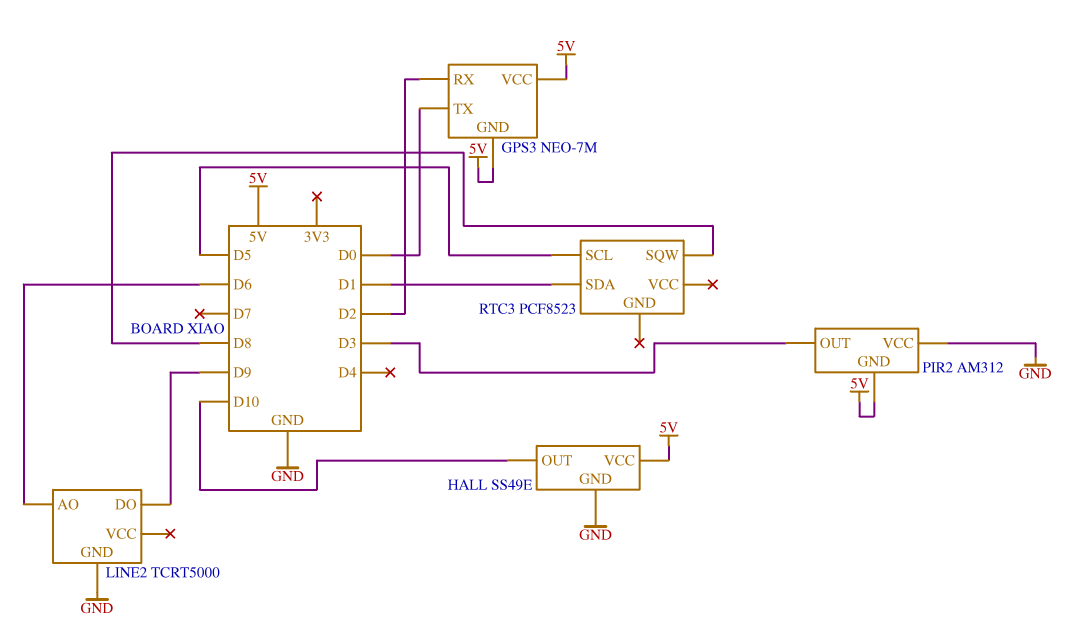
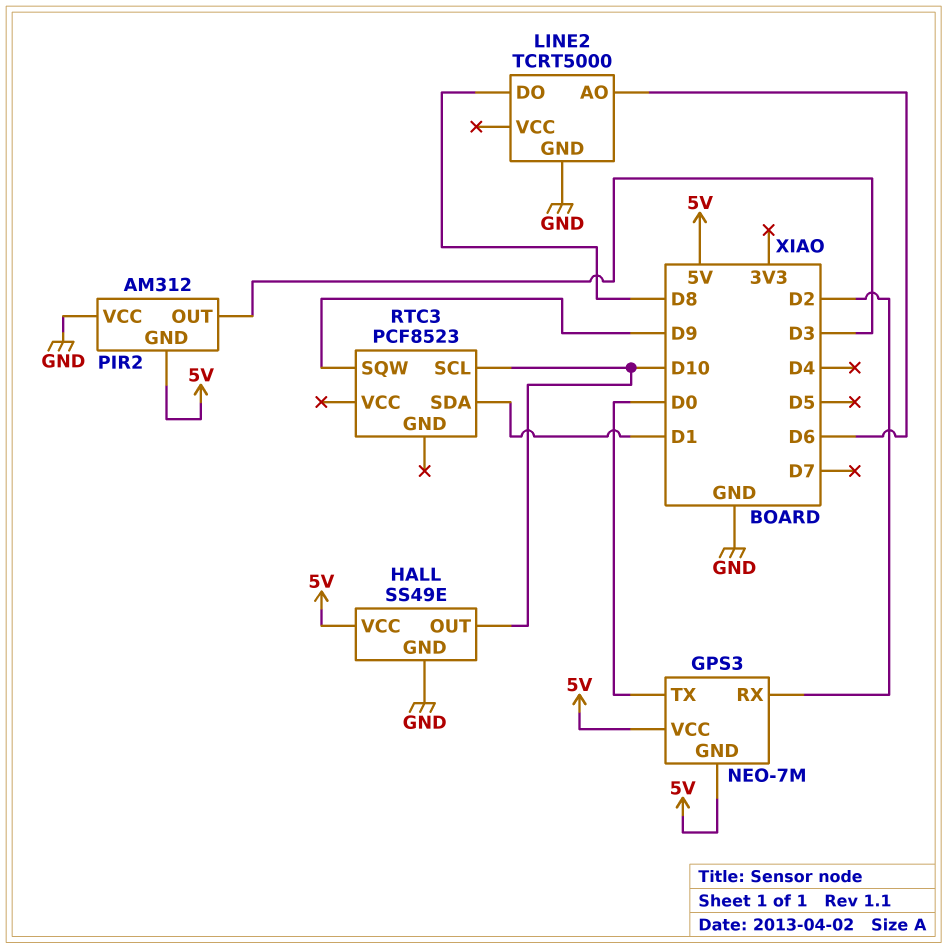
LINE2 pin DO: D9 -> D8
RTC3 pin SCL: D5 -> D10
RTC3 pin SQW: D8 -> D9

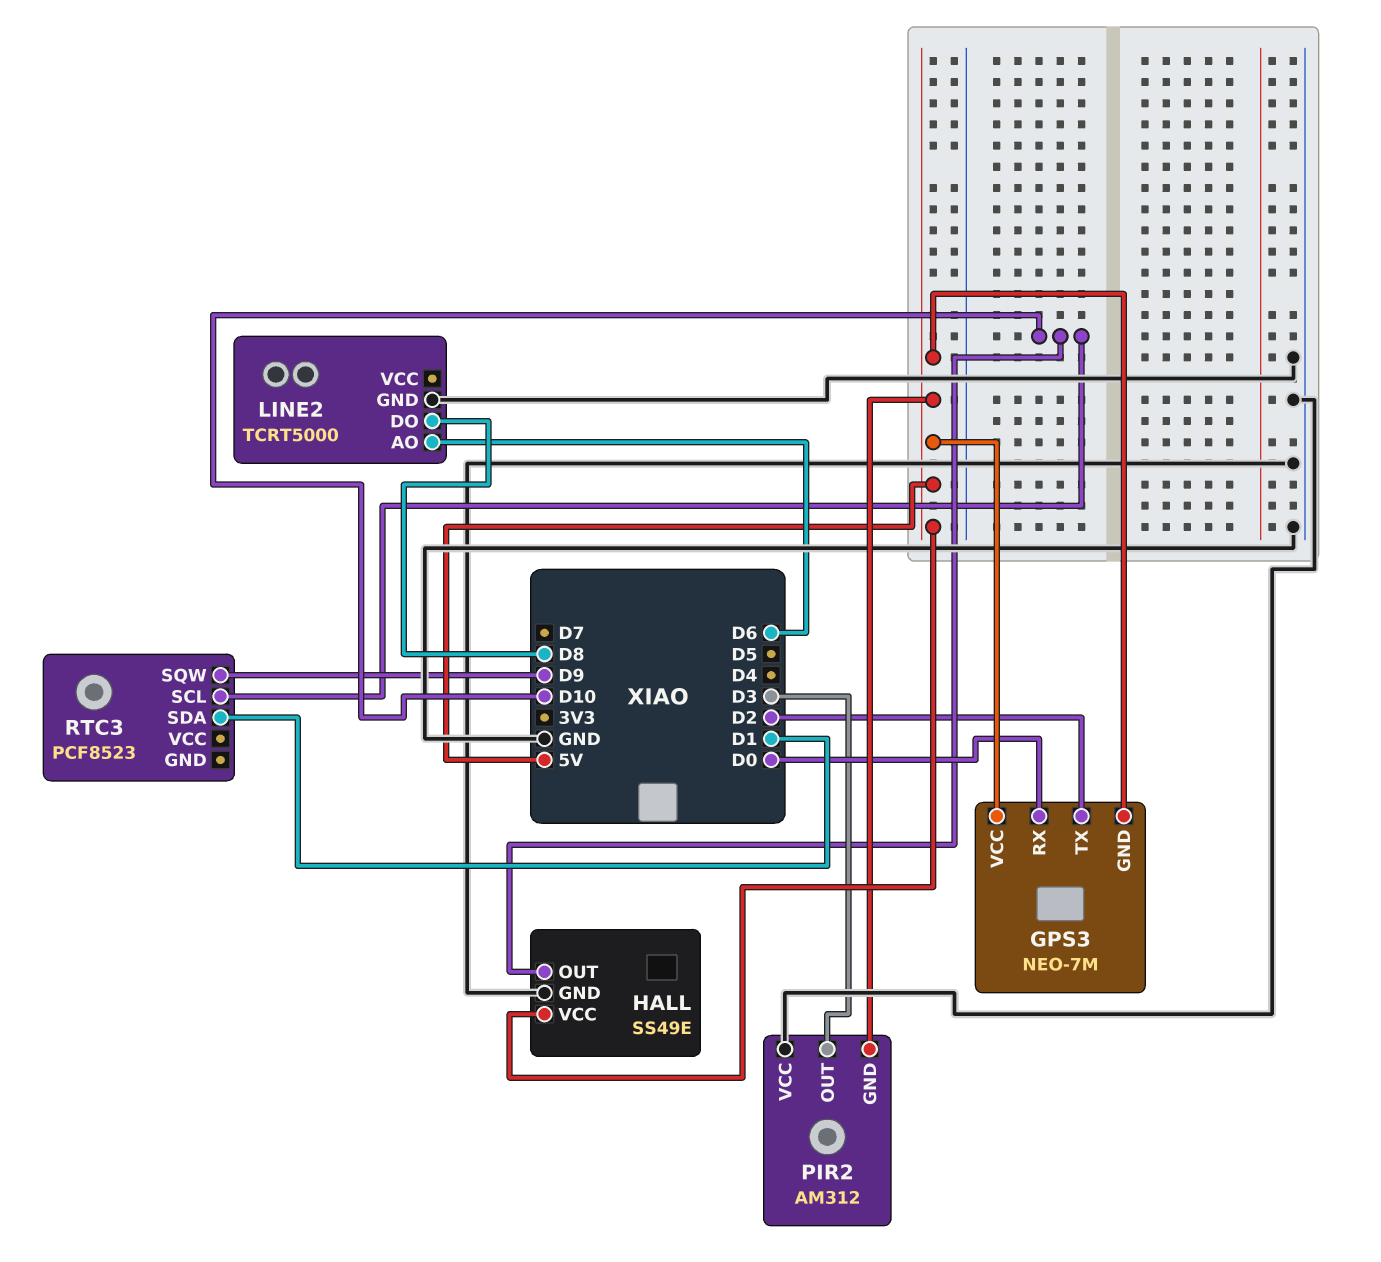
GPS3 pin RX: D2 -> D0
GPS3 pin TX: D0 -> D2

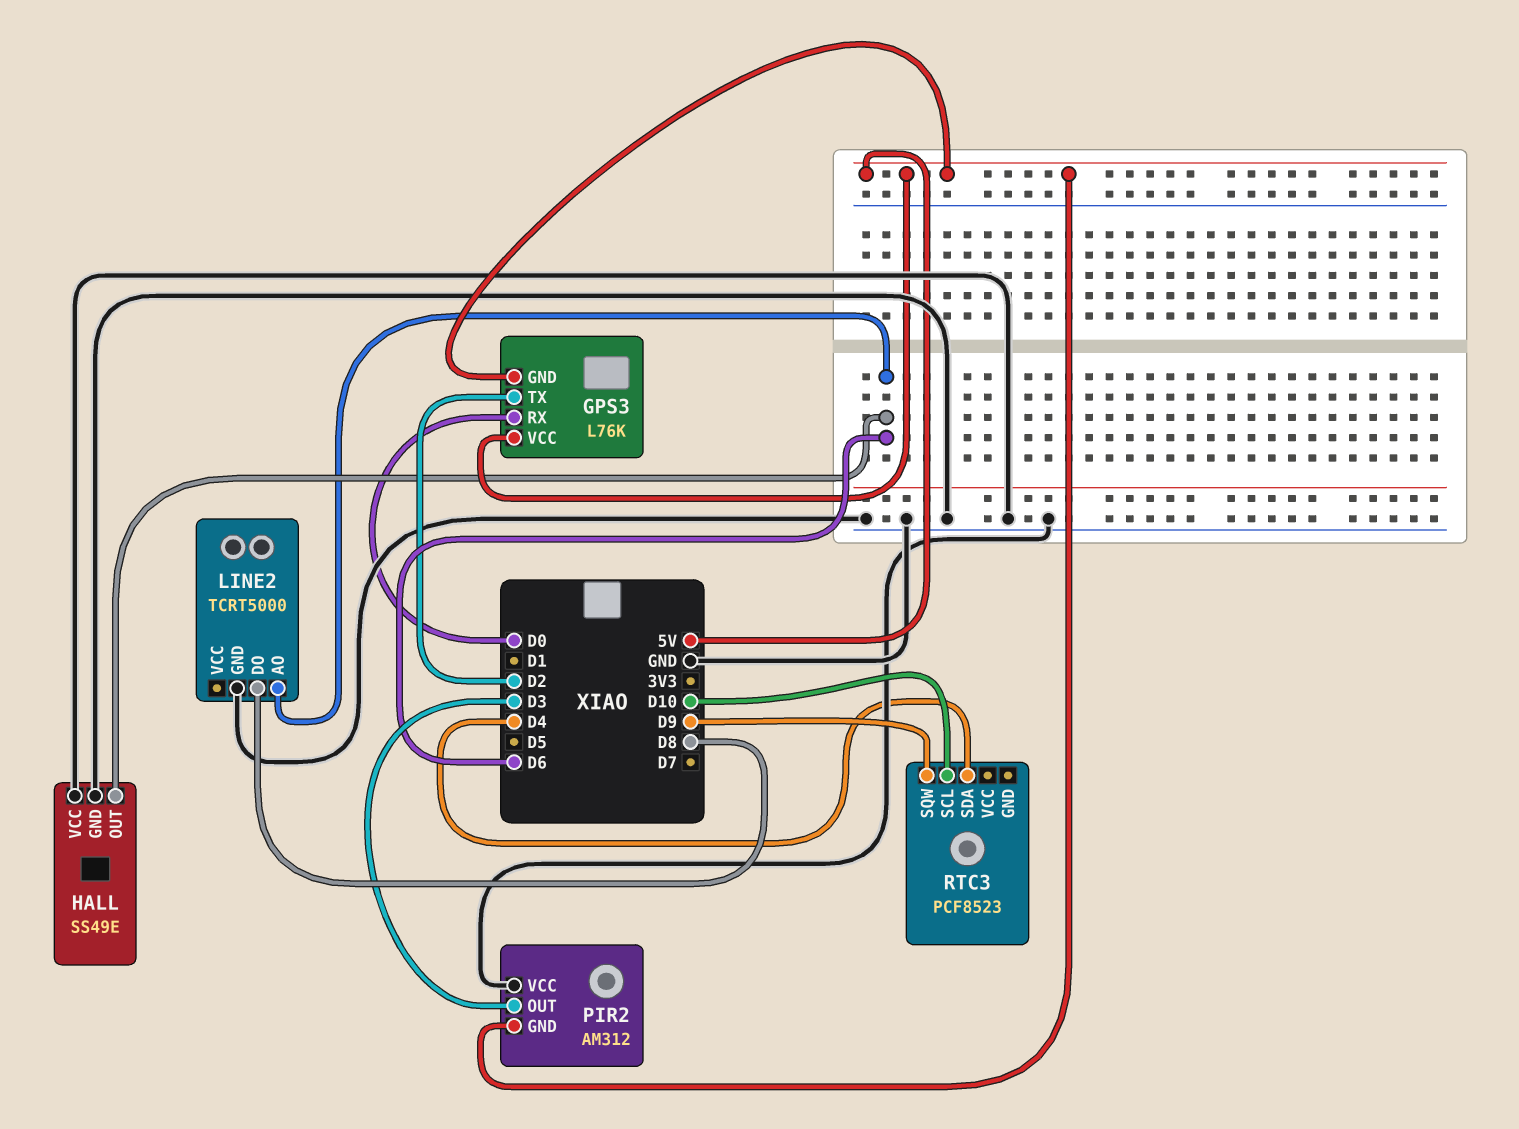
GPS3: NEO-7M -> L76K
HALL pin OUT: D10 -> D6
HALL pin VCC: 5V -> GND
RTC3 pin SDA: D1 -> D4

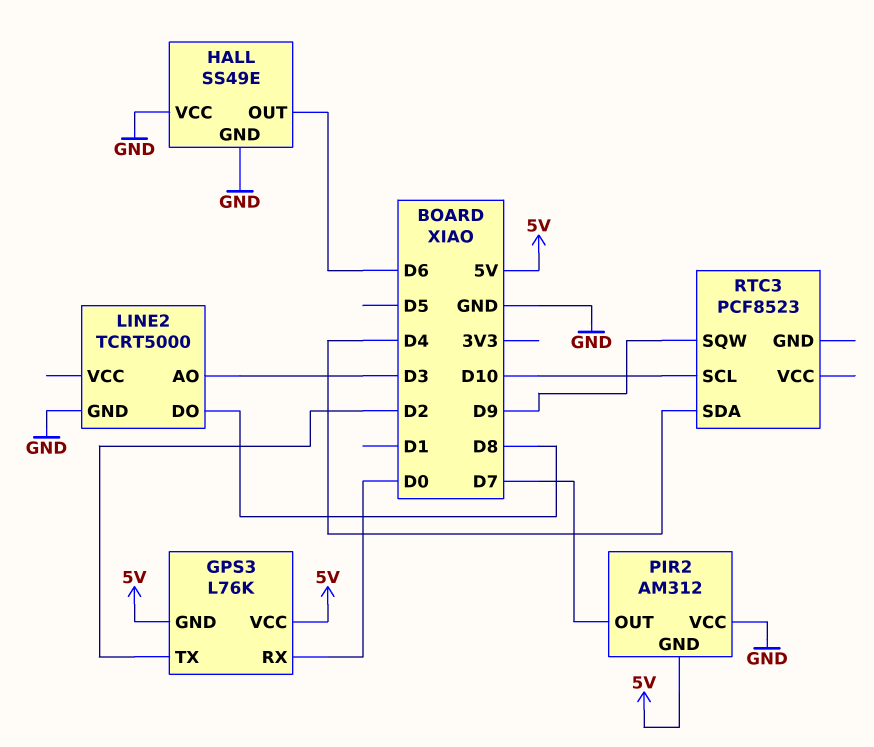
LINE2 pin AO: D6 -> D3
PIR2 pin OUT: D3 -> D7

